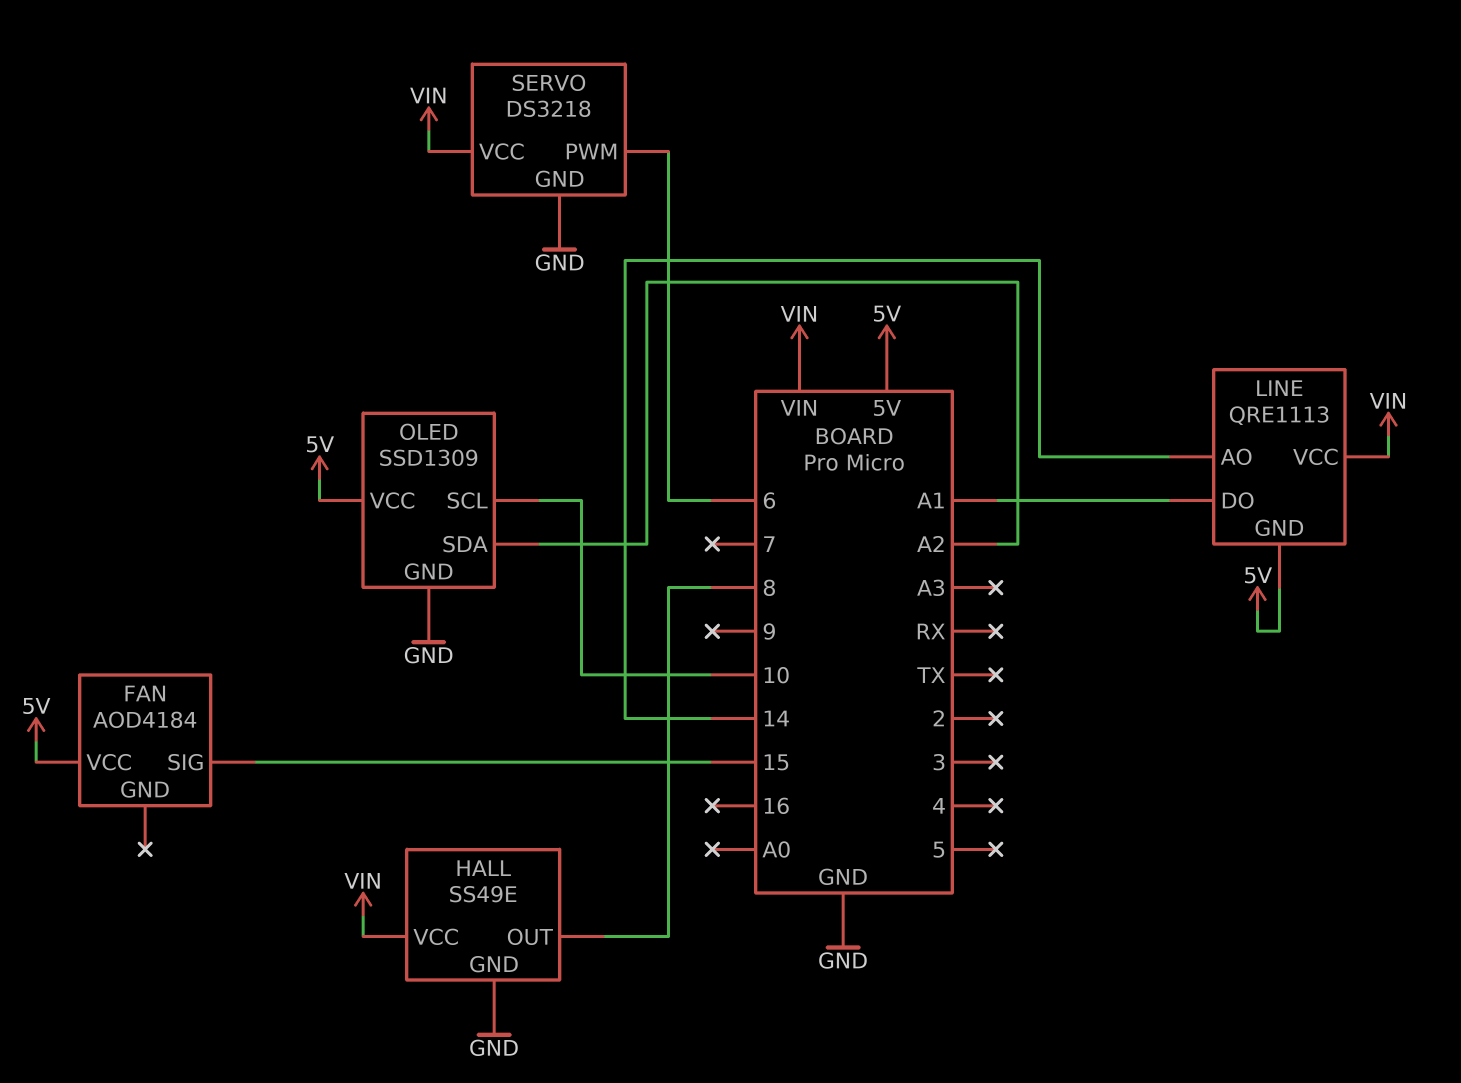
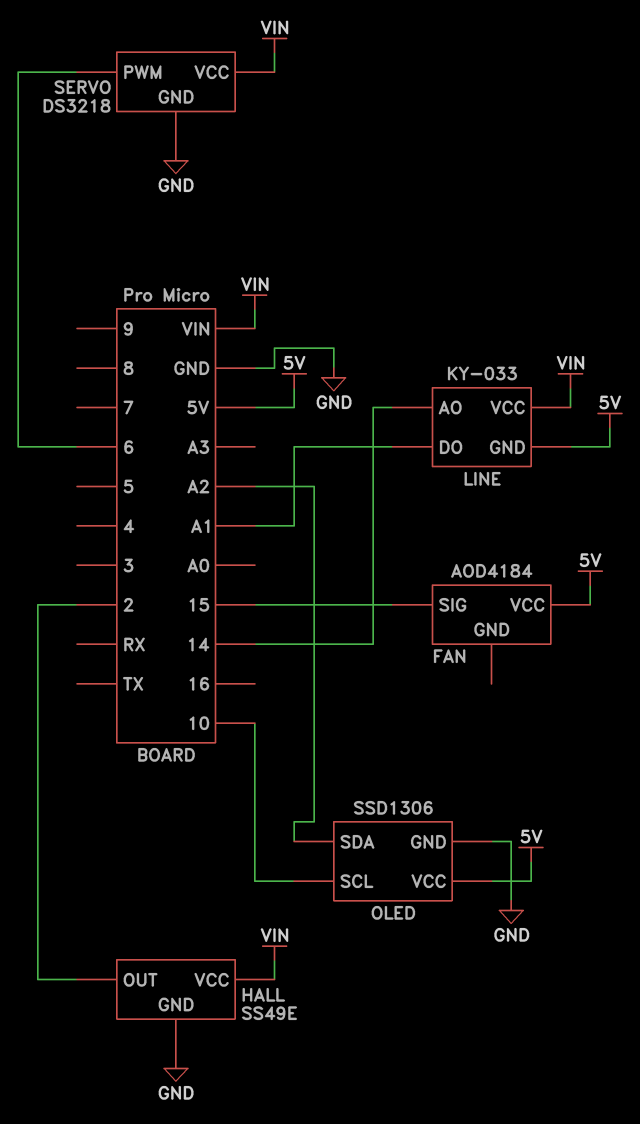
HALL pin OUT: 8 -> 2
LINE: QRE1113 -> KY-033
OLED: SSD1309 -> SSD1306

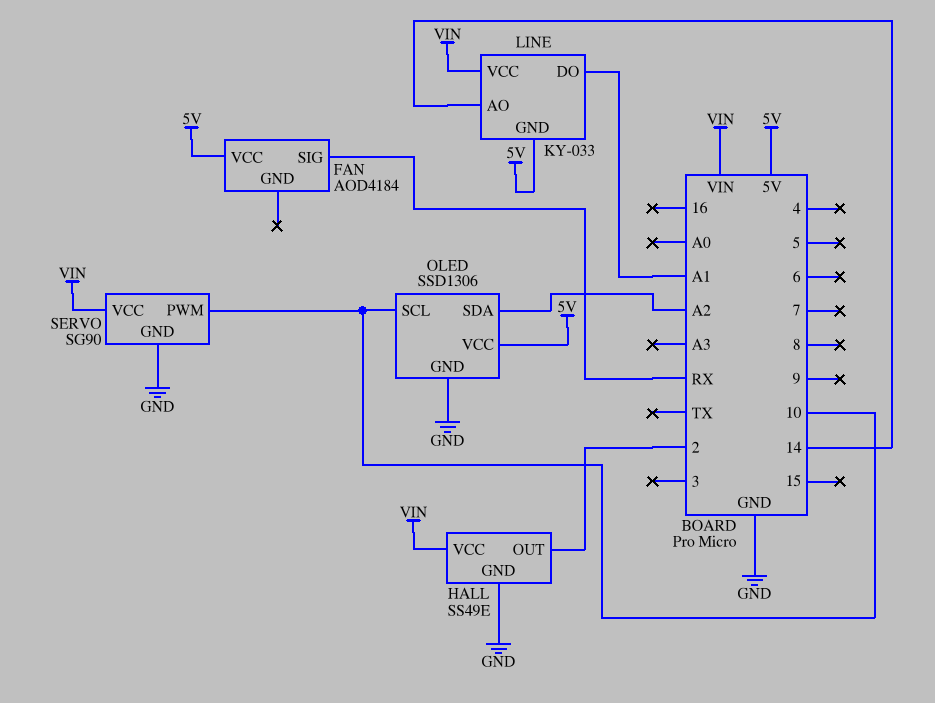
FAN pin SIG: 15 -> RX
SERVO: DS3218 -> SG90
SERVO pin PWM: 6 -> 10

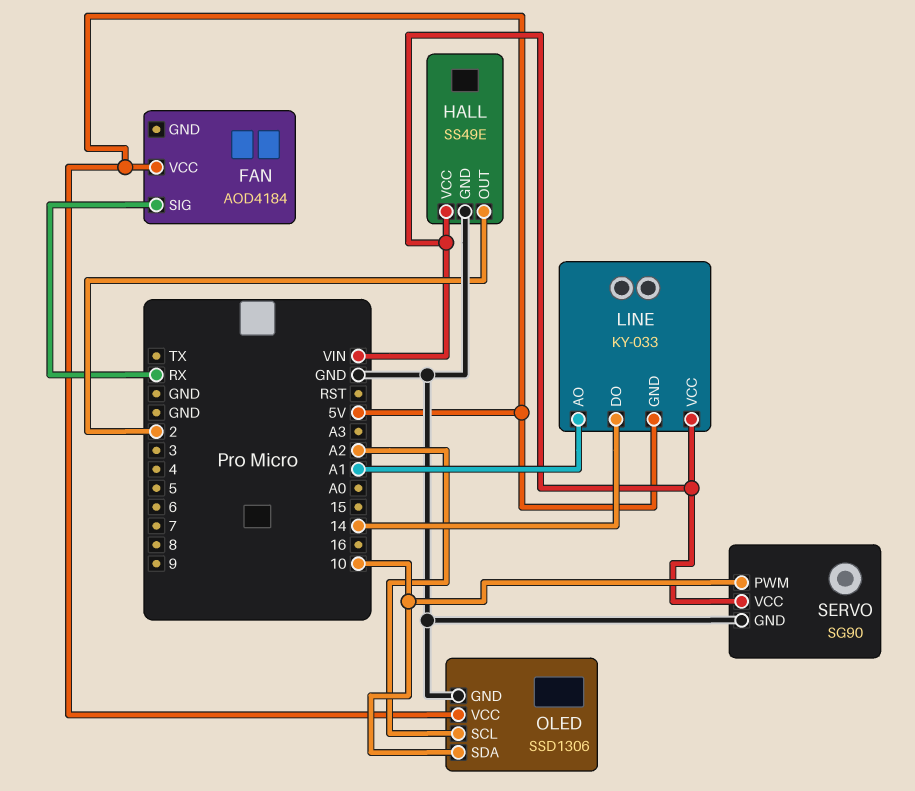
LINE pin AO: 14 -> A1
LINE pin DO: A1 -> 14
OLED pin SCL: 10 -> A2
OLED pin SDA: A2 -> 10

